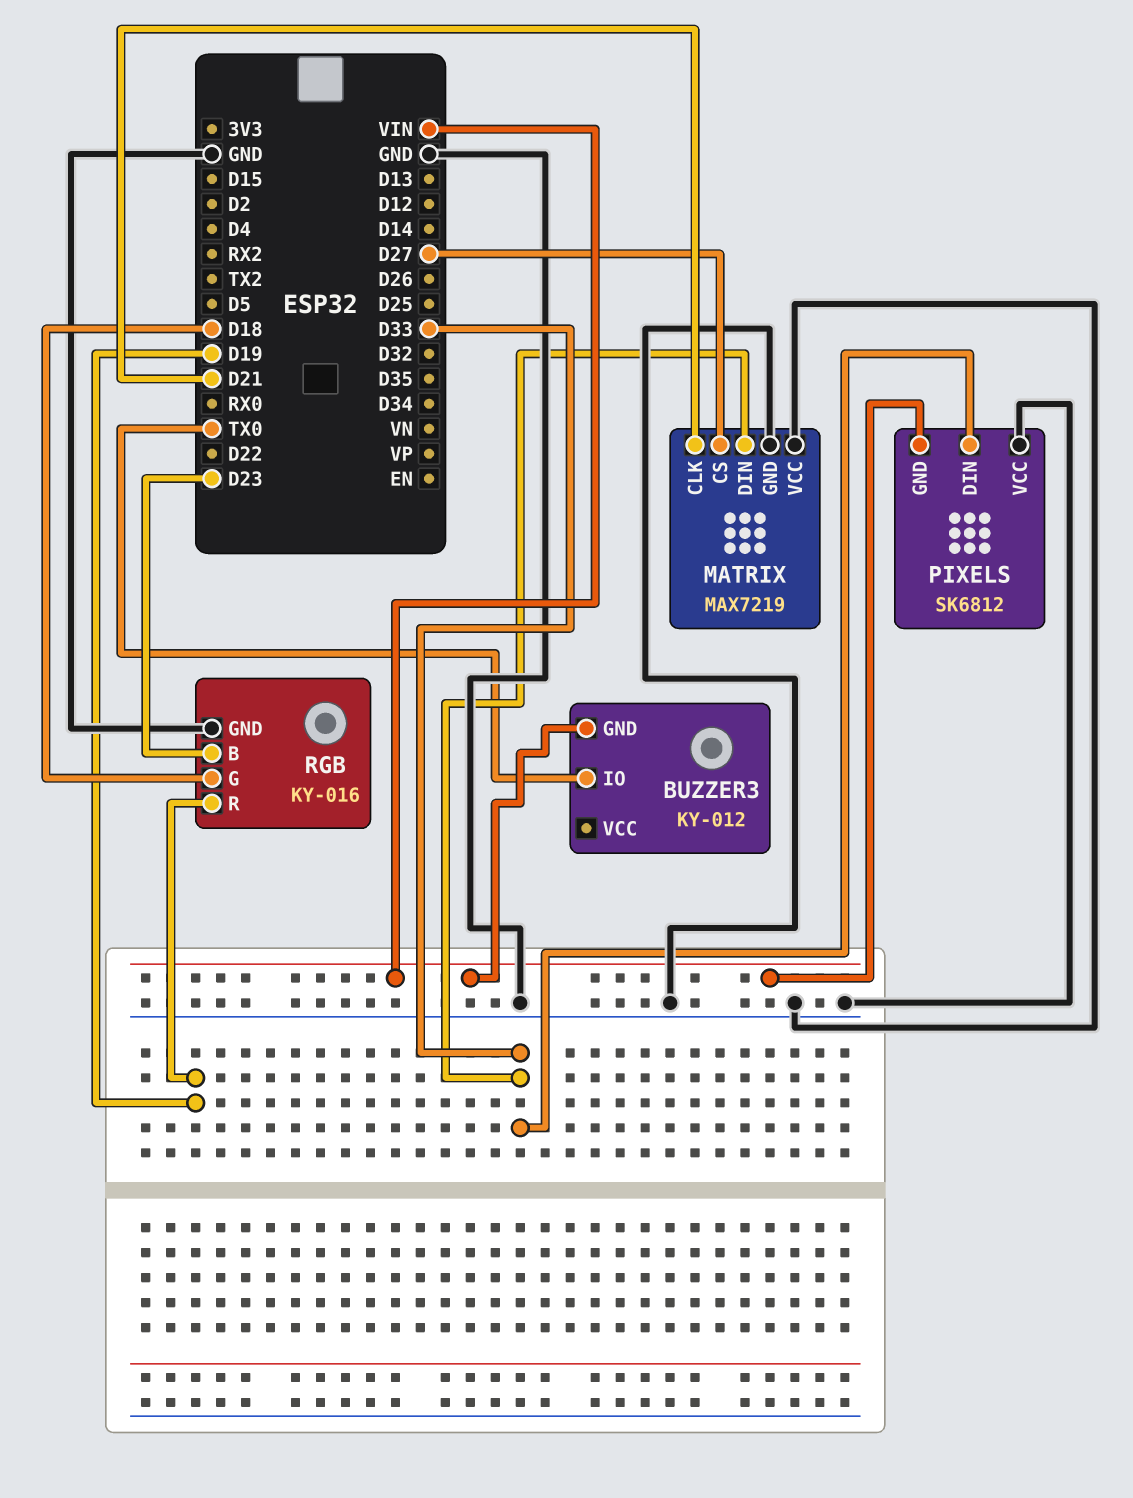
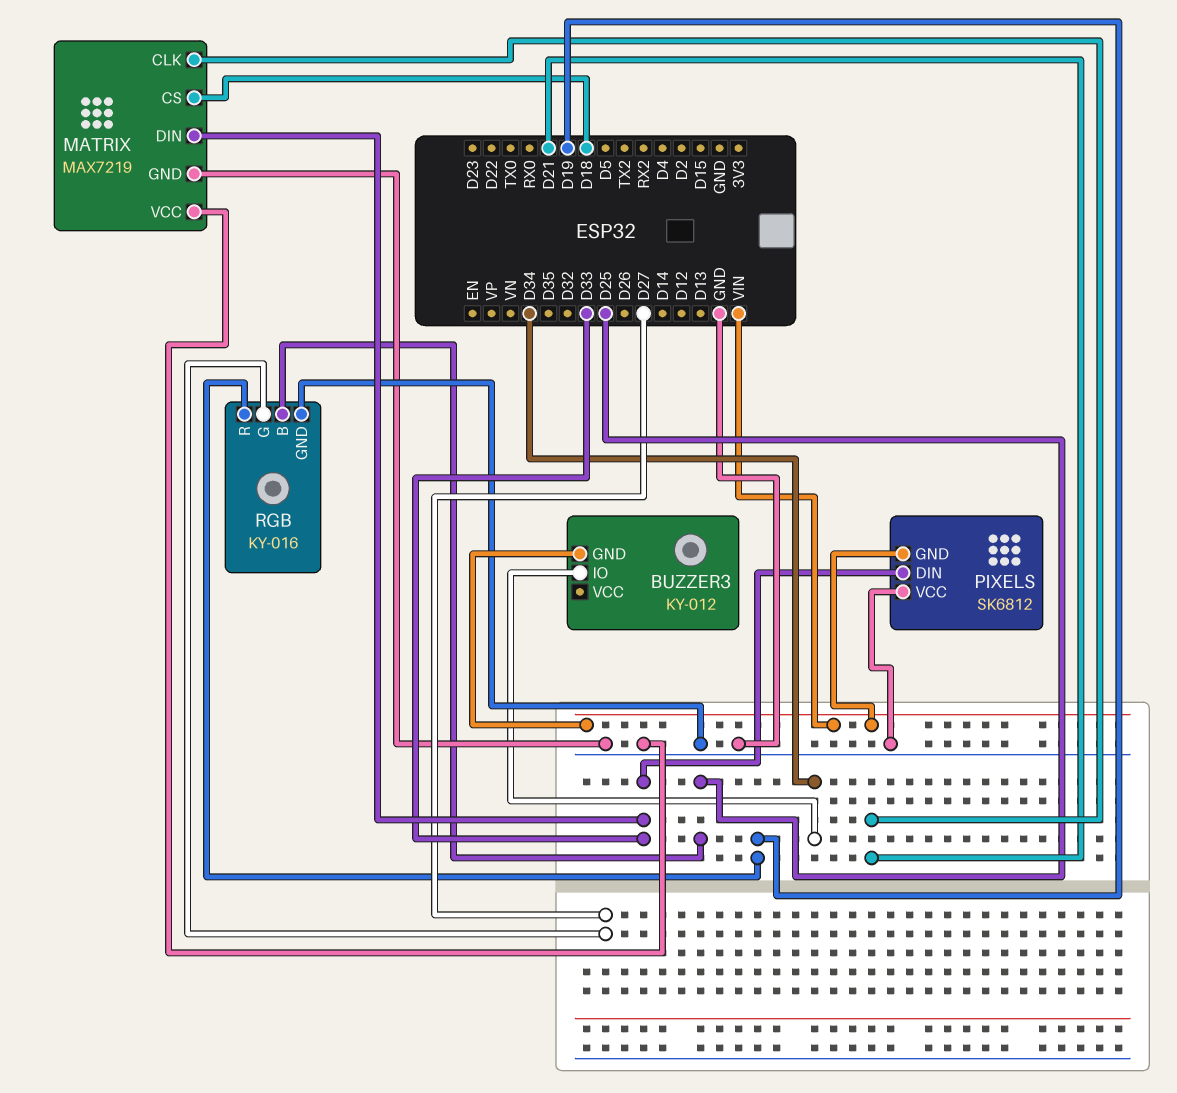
BUZZER3 pin IO: TX0 -> D34
MATRIX pin CS: D27 -> D18
RGB pin B: D23 -> D25
RGB pin G: D18 -> D27

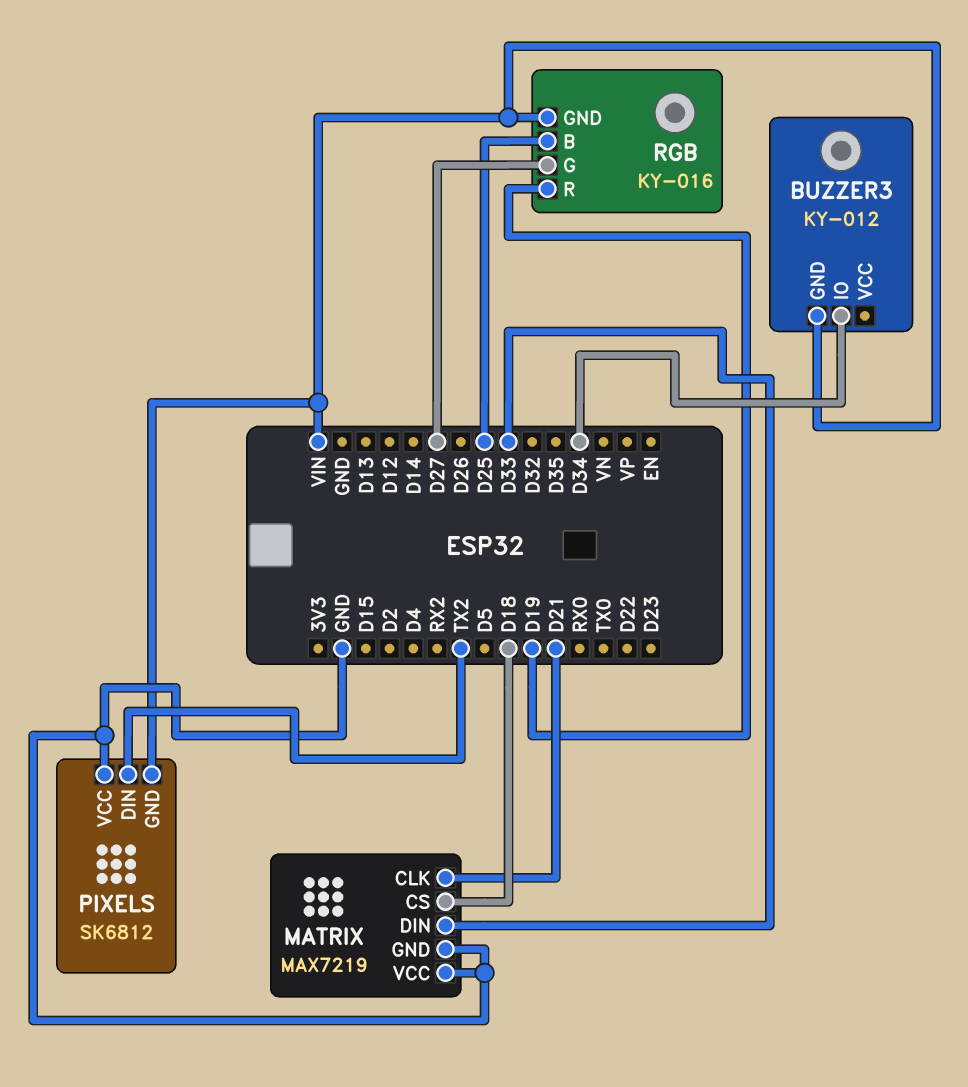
PIXELS pin DIN: D33 -> TX2
RGB pin GND: GND -> VIN

